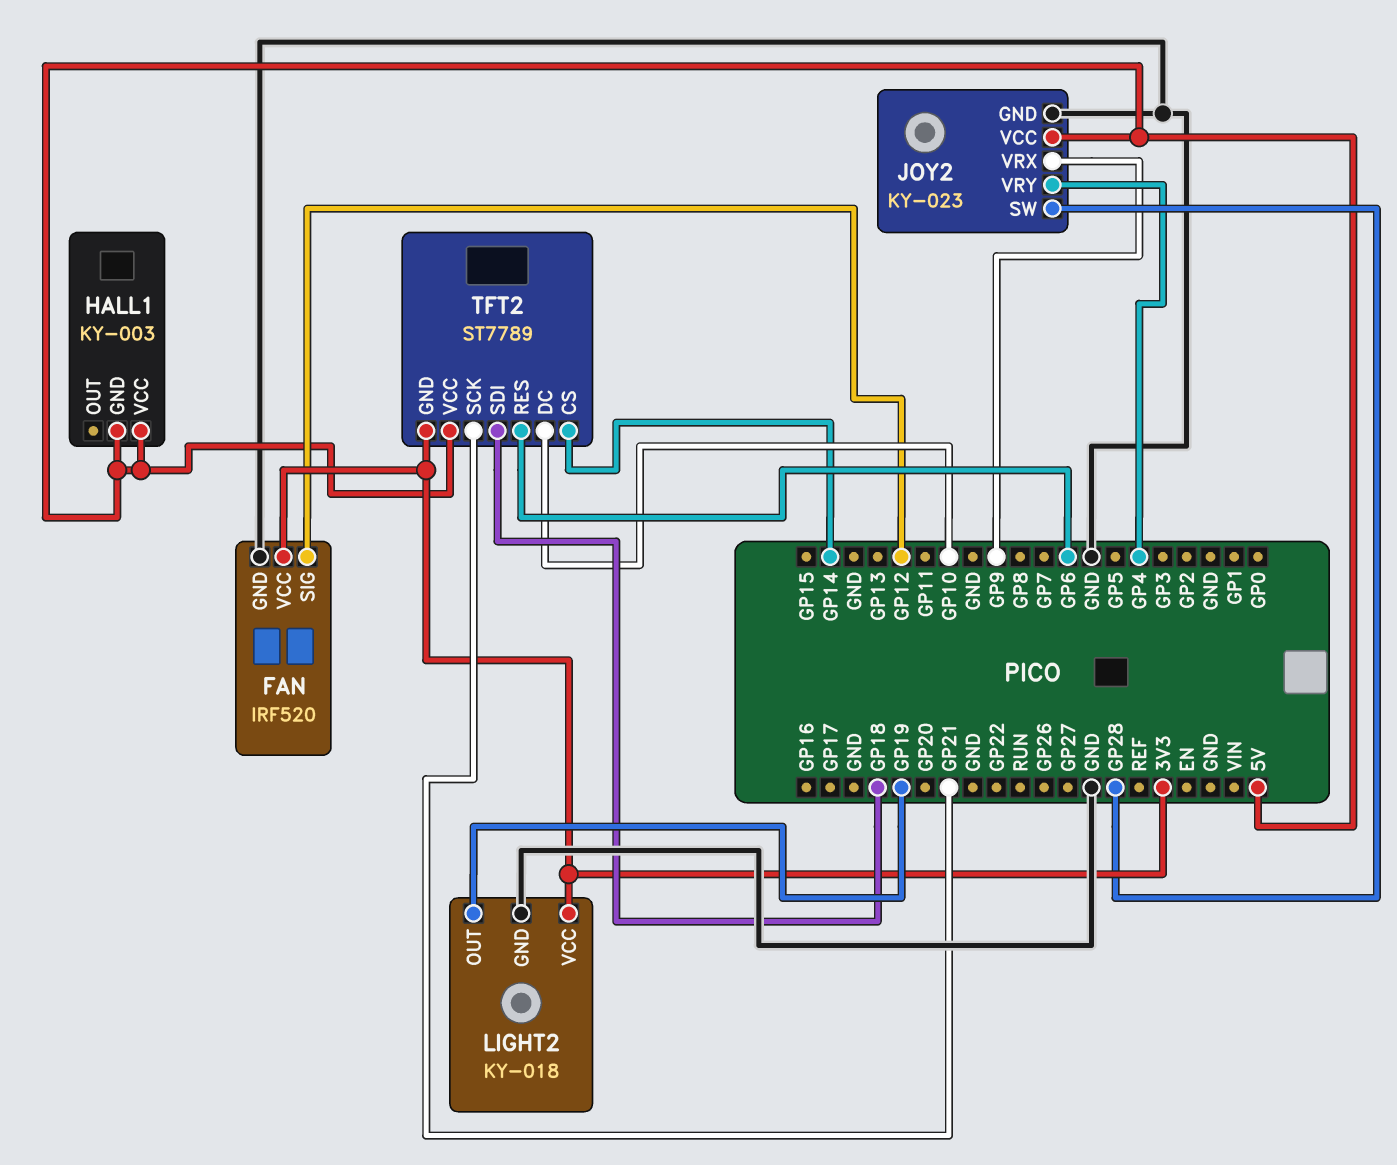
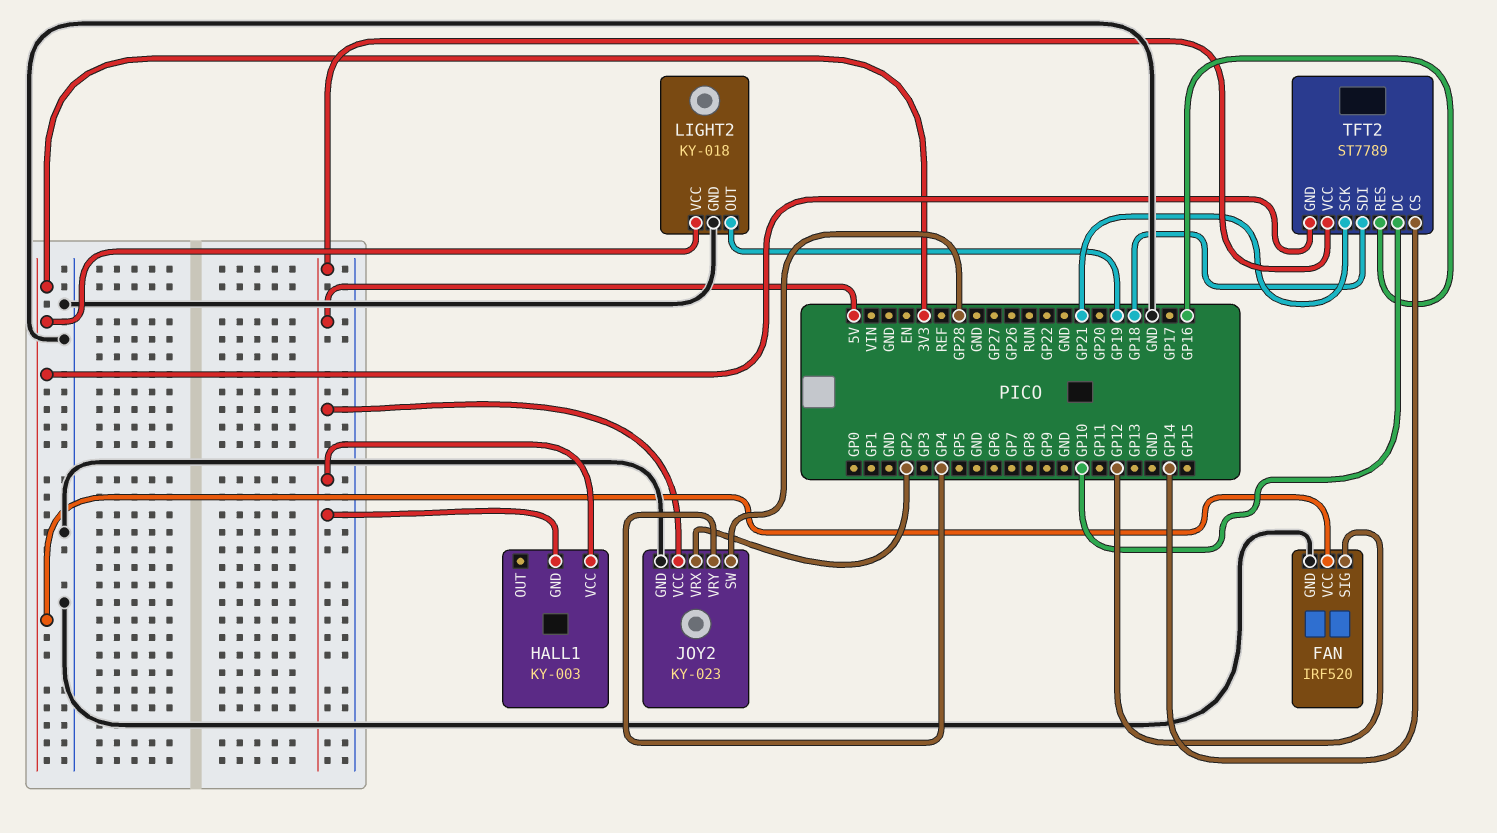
JOY2 pin VRX: GP9 -> GP2
TFT2 pin RES: GP6 -> GP16

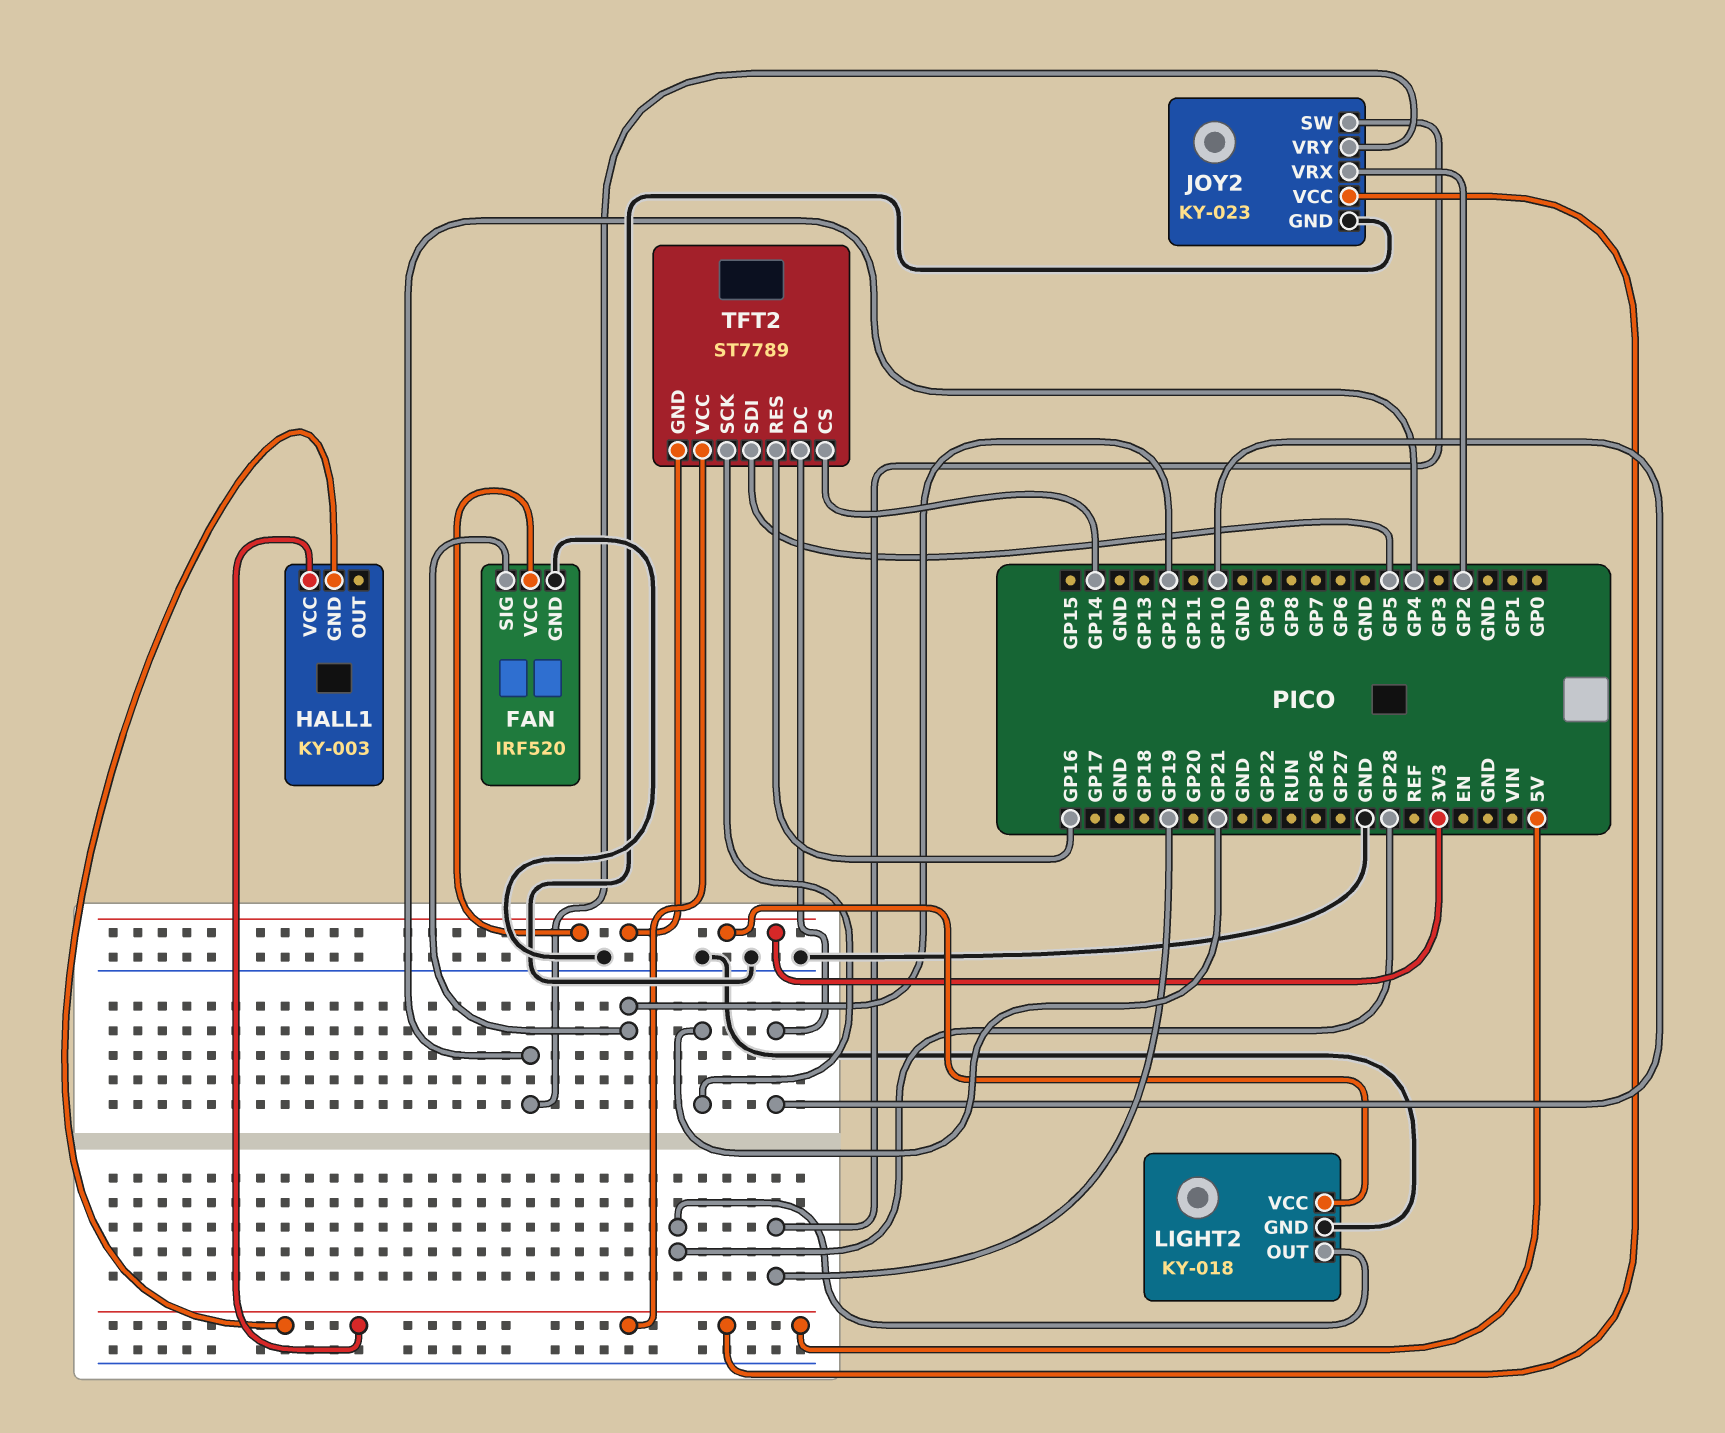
JOY2 pin SW: GP28 -> GP19
LIGHT2 pin OUT: GP19 -> GP28
TFT2 pin SDI: GP18 -> GP5

